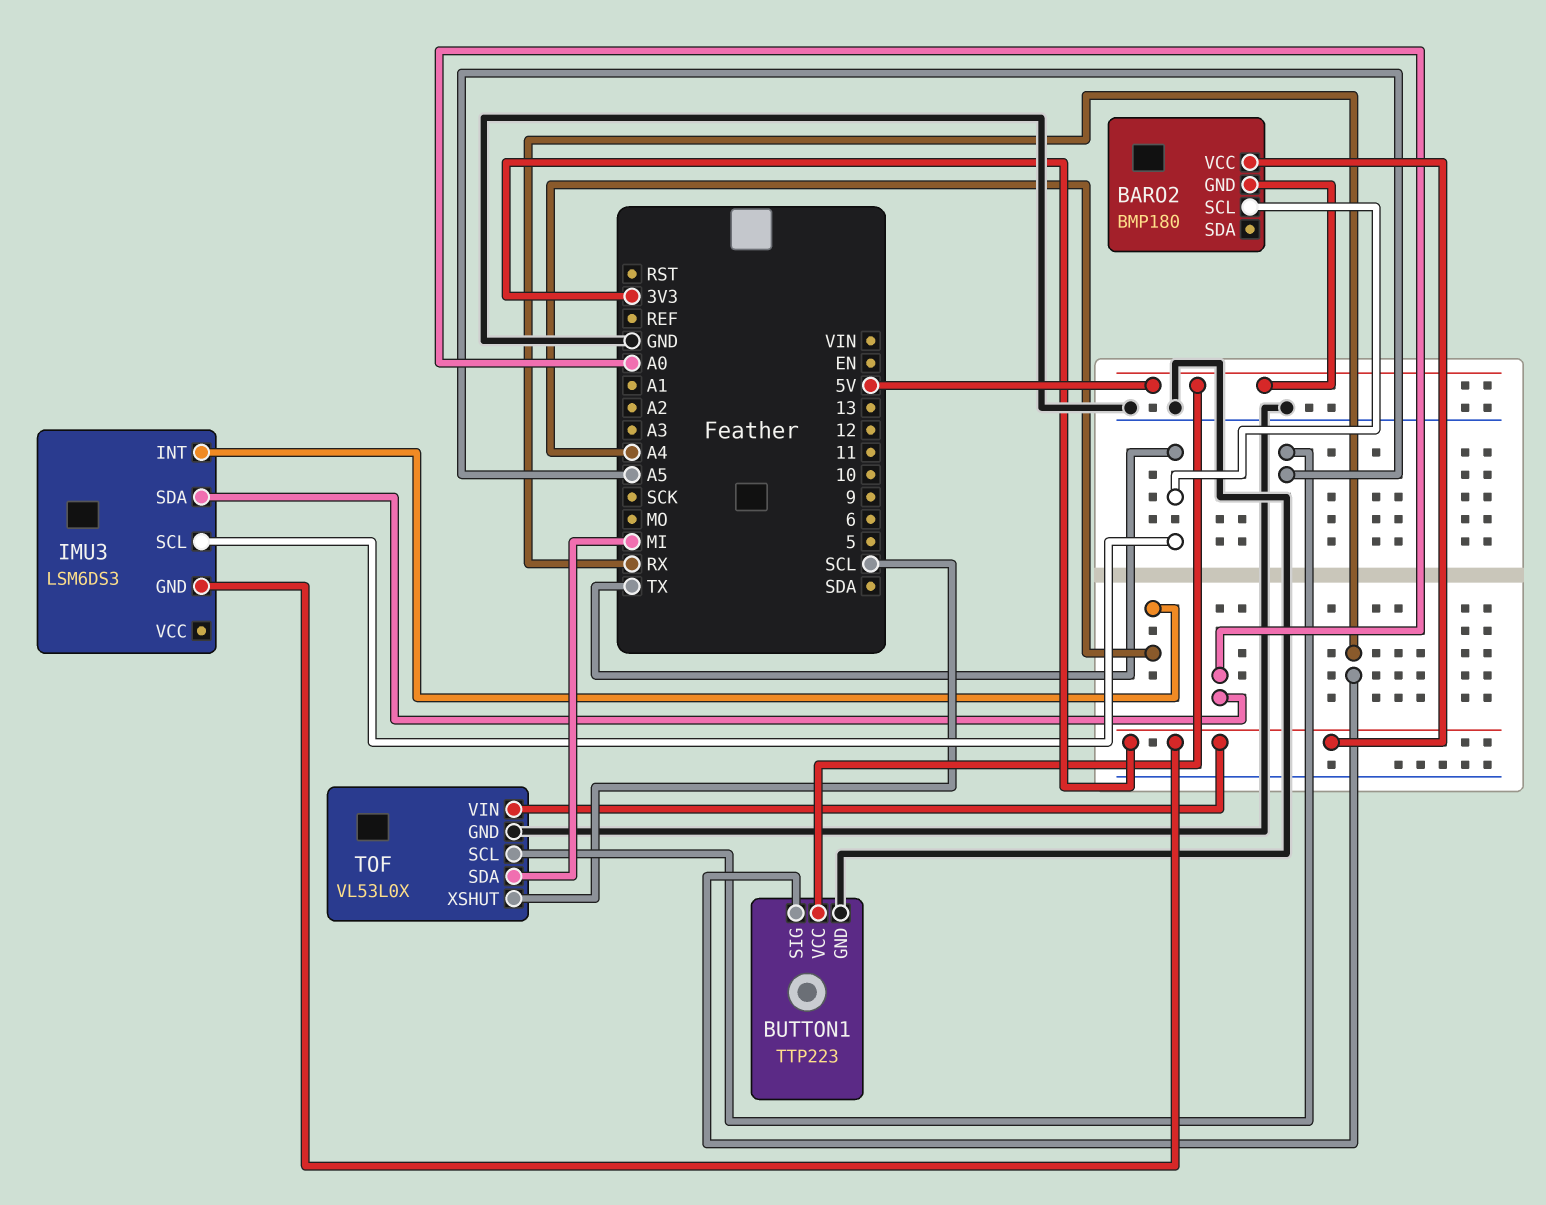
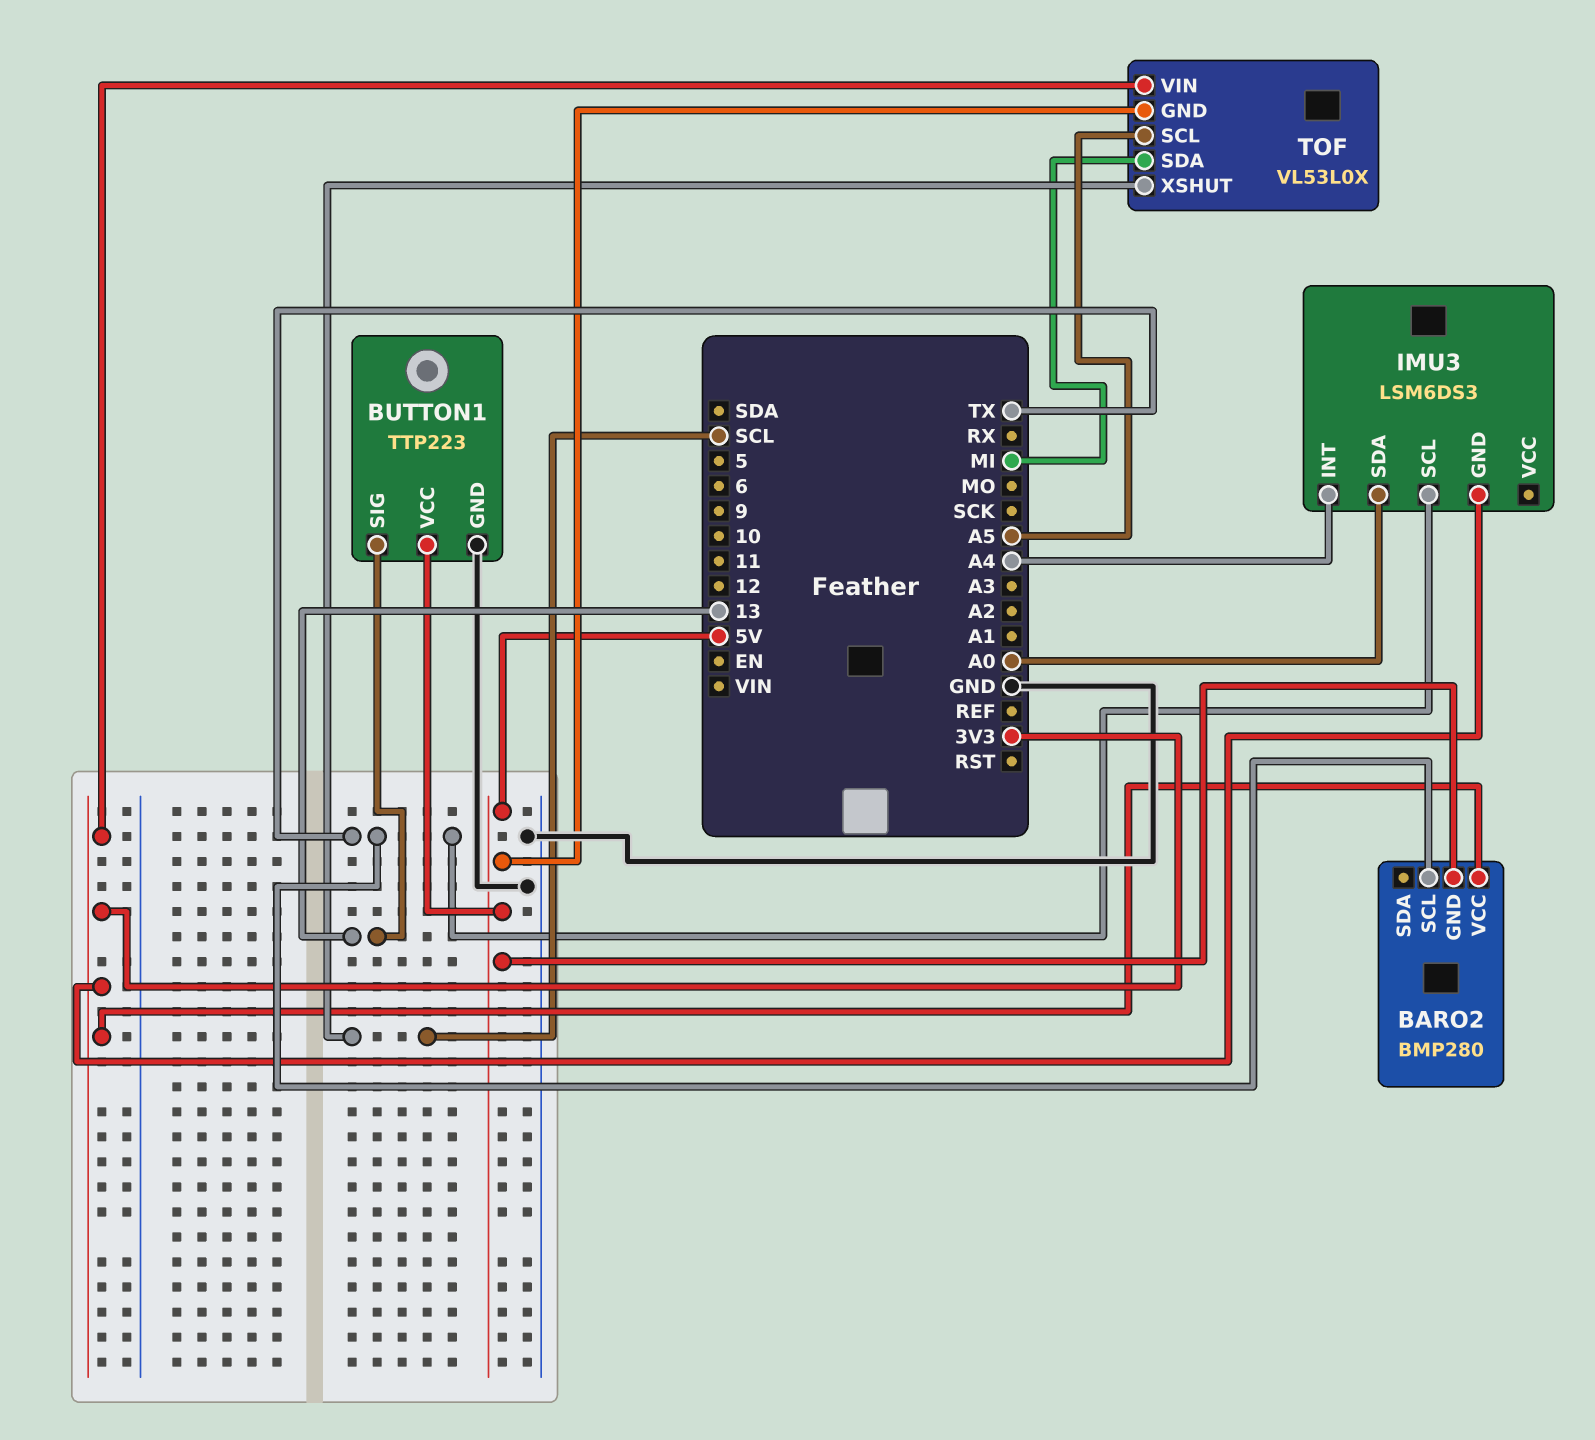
BARO2: BMP180 -> BMP280
BUTTON1 pin SIG: RX -> 13
TOF pin GND: GND -> 5V

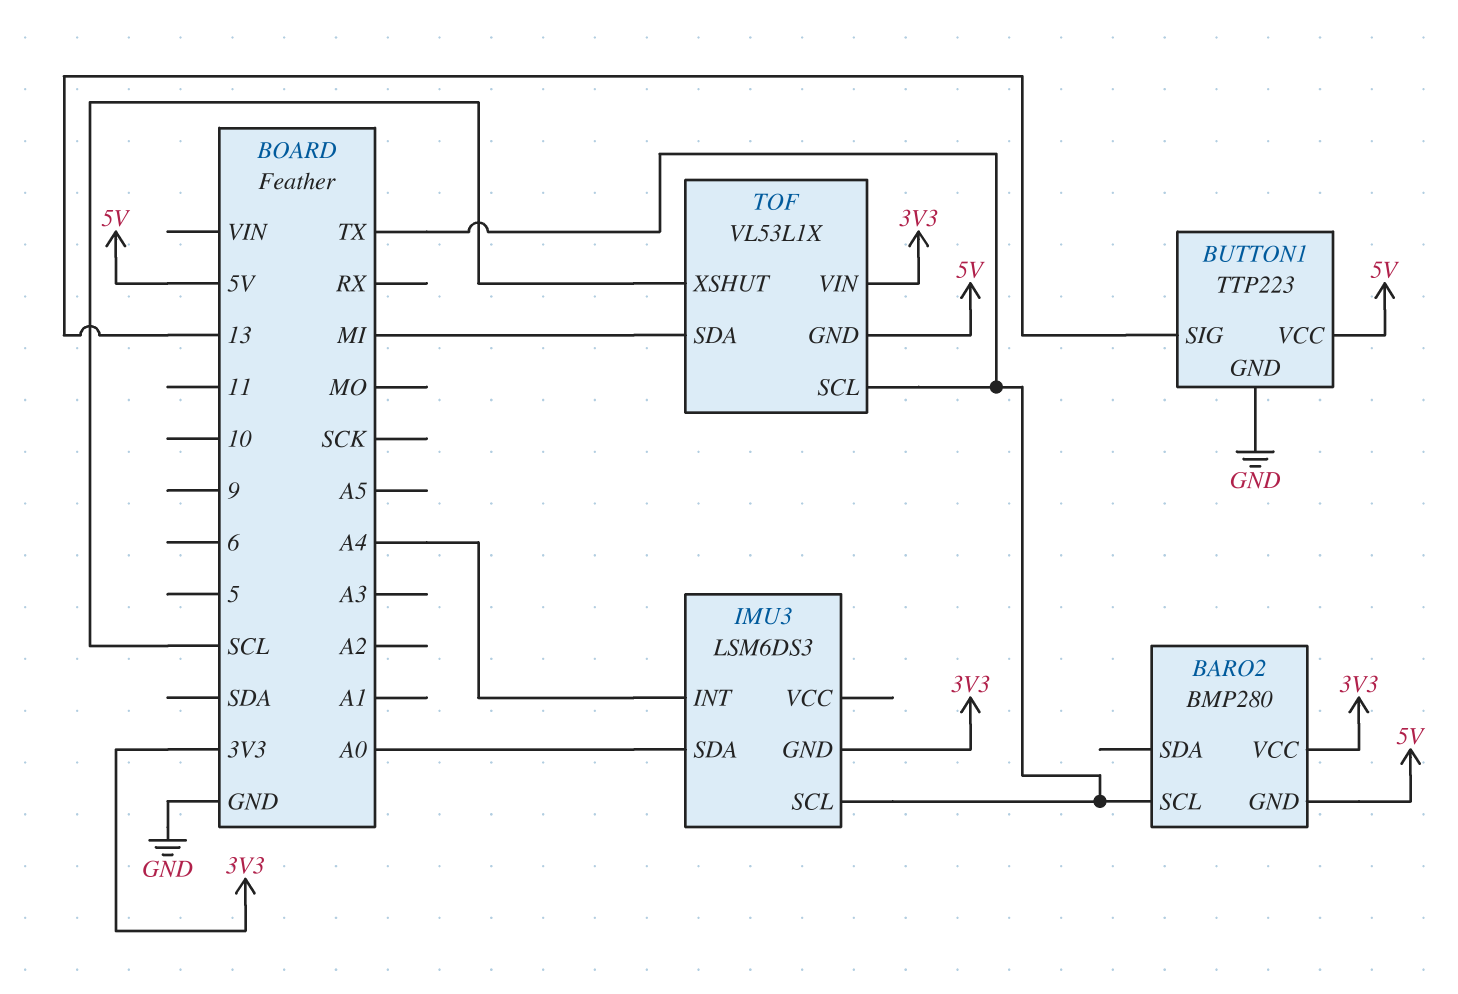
TOF: VL53L0X -> VL53L1X
TOF pin SCL: A5 -> TX

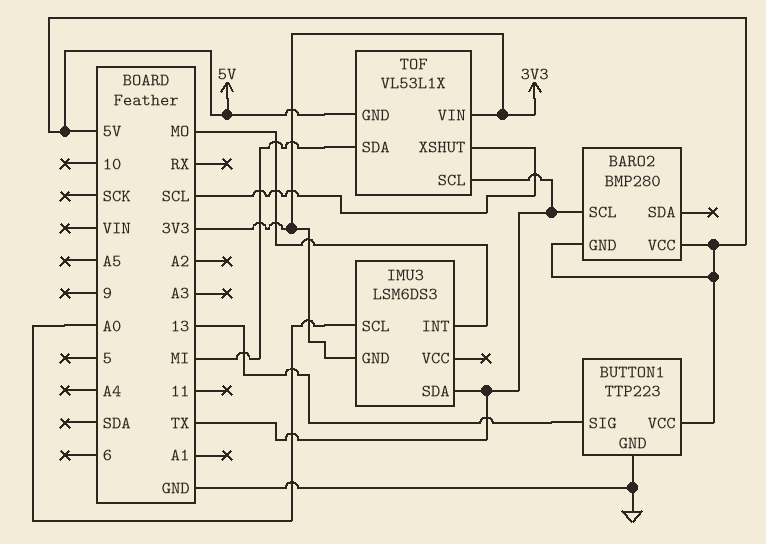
BARO2 pin VCC: 3V3 -> 5V
IMU3 pin INT: A4 -> MO
IMU3 pin SCL: TX -> A0
IMU3 pin SDA: A0 -> TX

